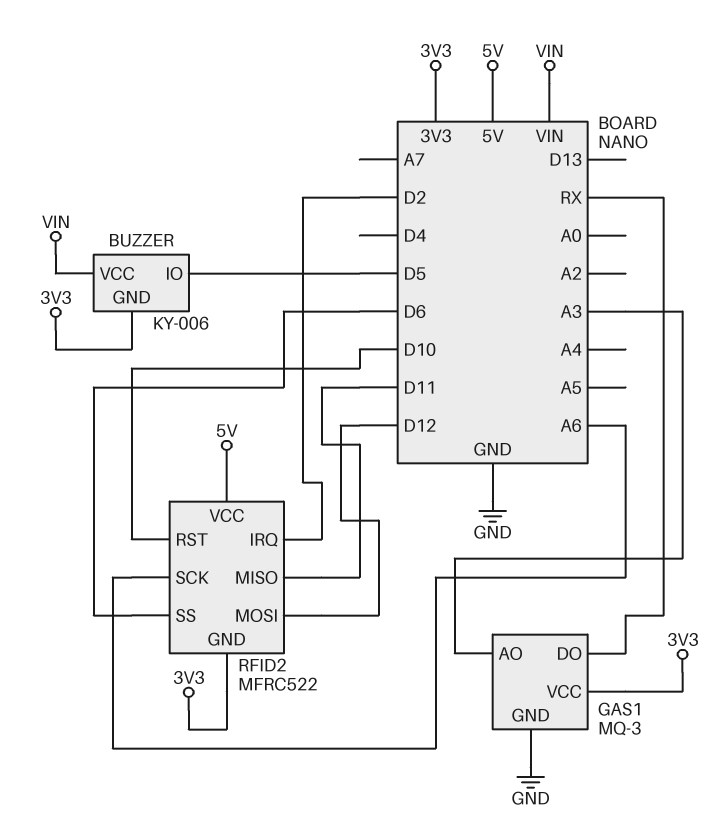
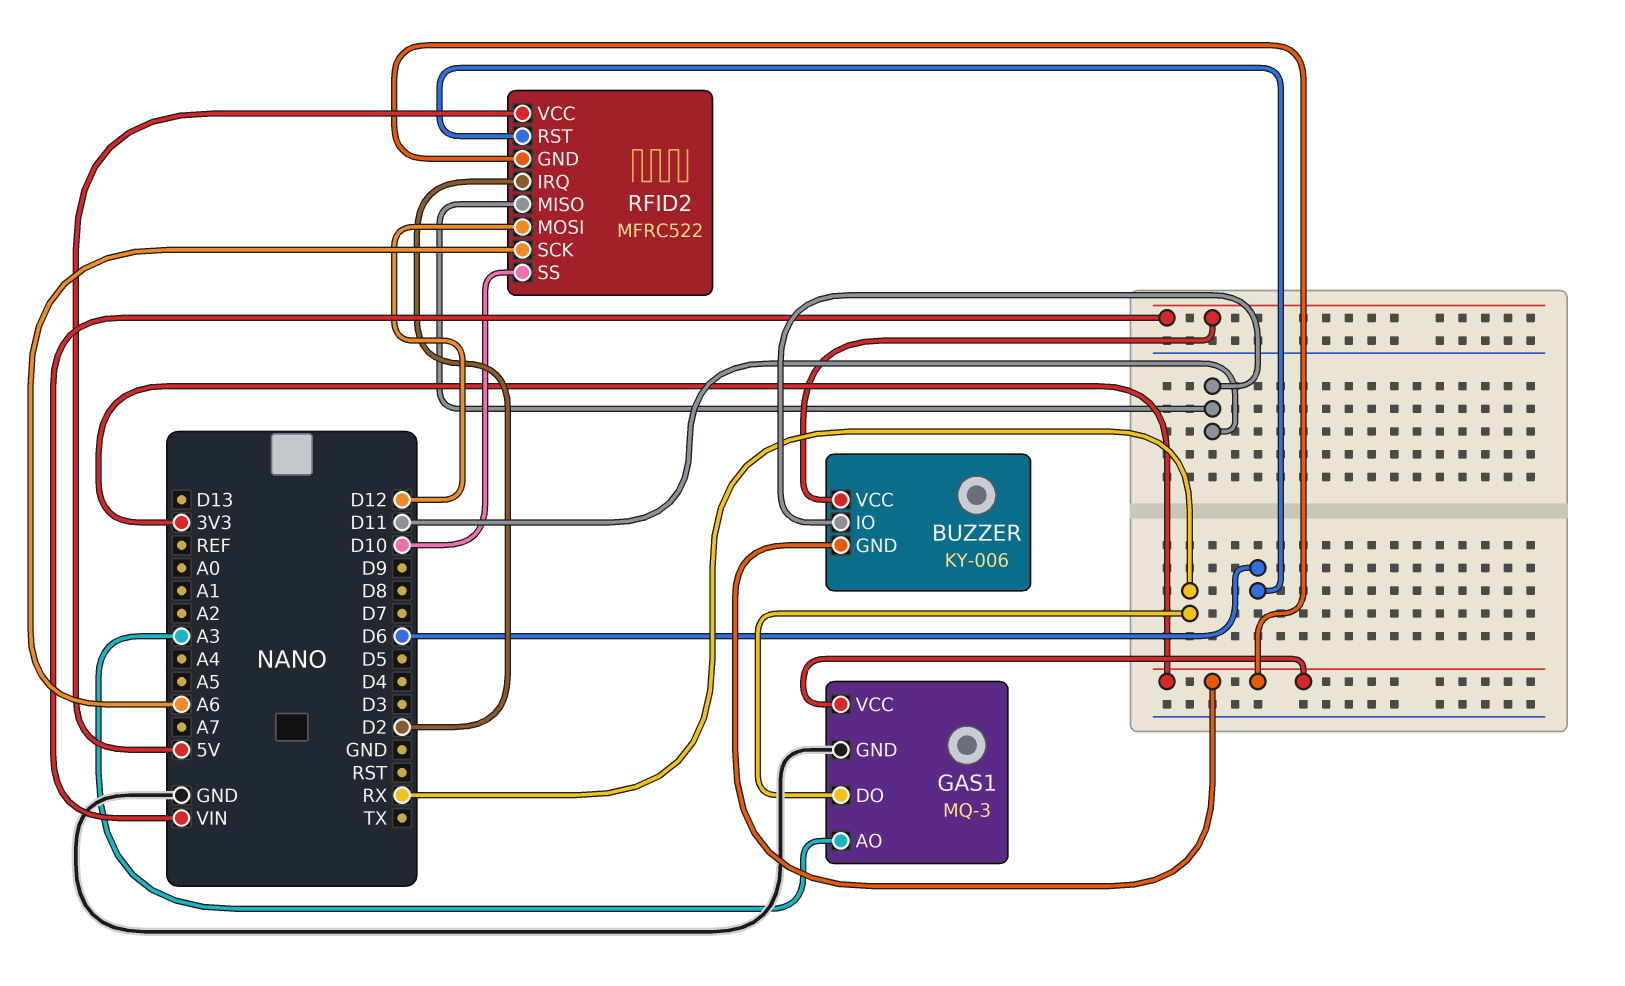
BUZZER pin IO: D5 -> D11
RFID2 pin RST: D10 -> D6
RFID2 pin SS: D6 -> D10

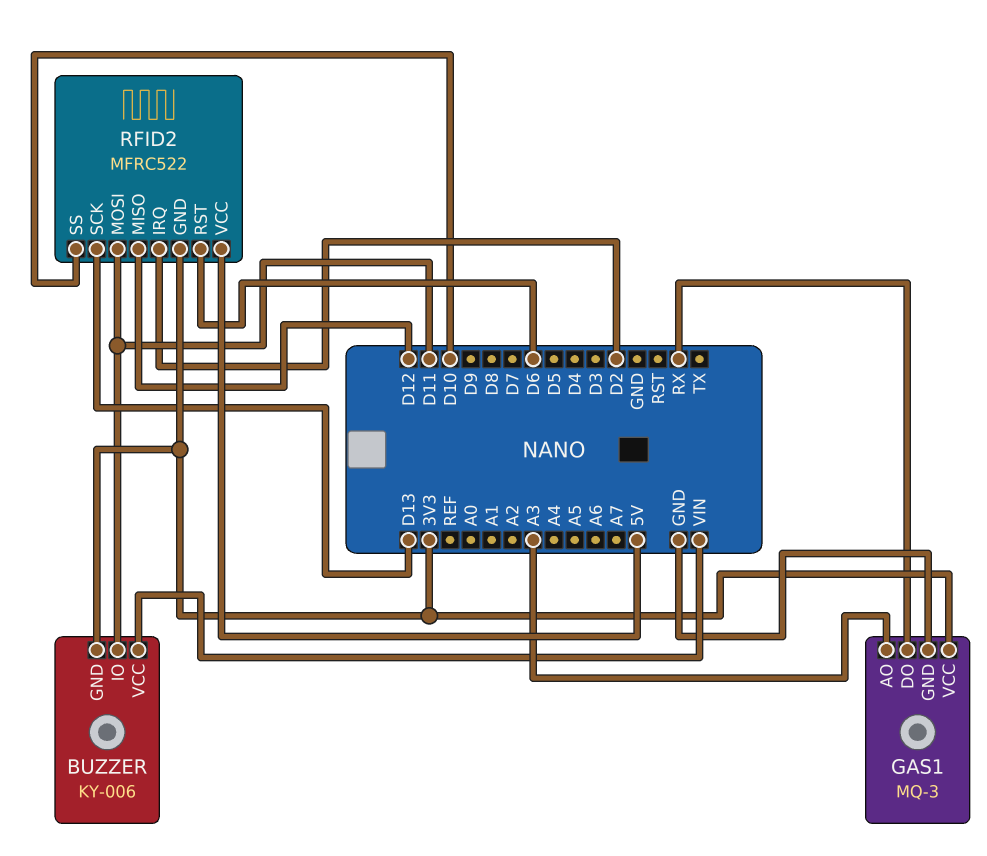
RFID2 pin MISO: D11 -> D12
RFID2 pin MOSI: D12 -> D11
RFID2 pin SCK: A6 -> D13

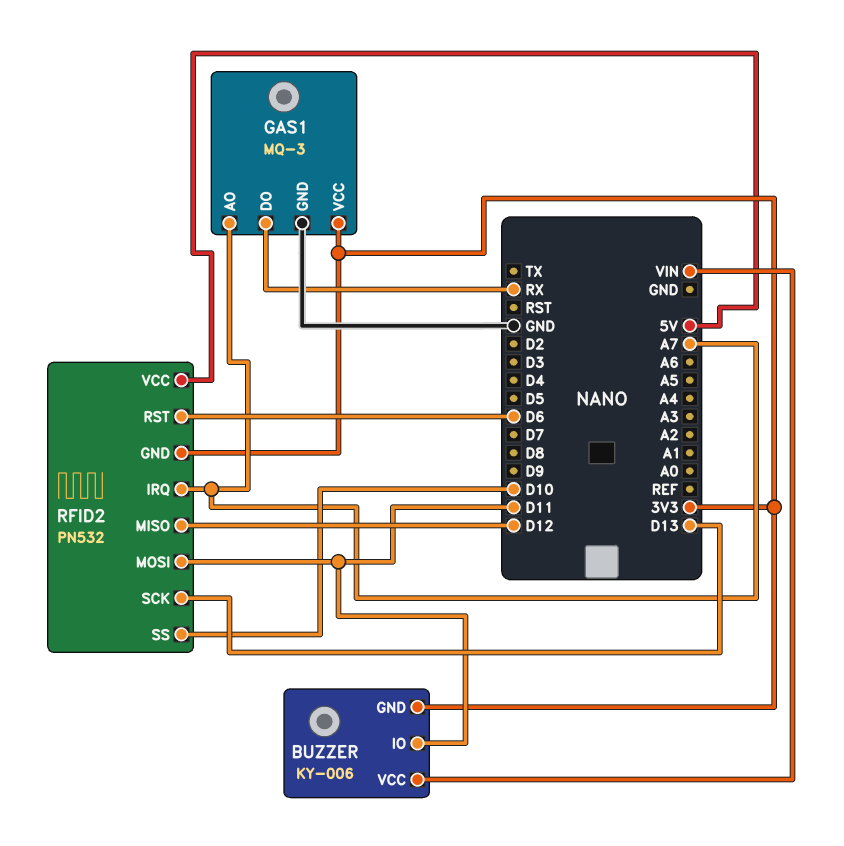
GAS1 pin AO: A3 -> A7
RFID2: MFRC522 -> PN532
RFID2 pin IRQ: D2 -> A7

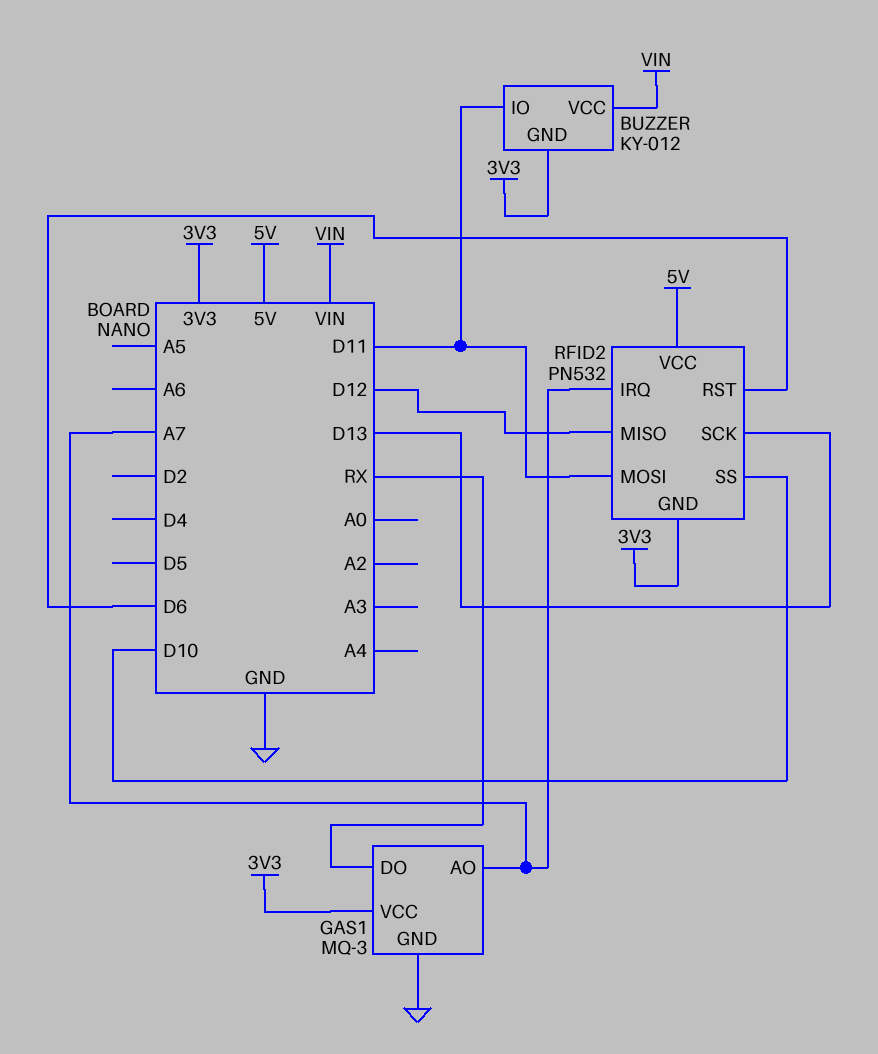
BUZZER: KY-006 -> KY-012

